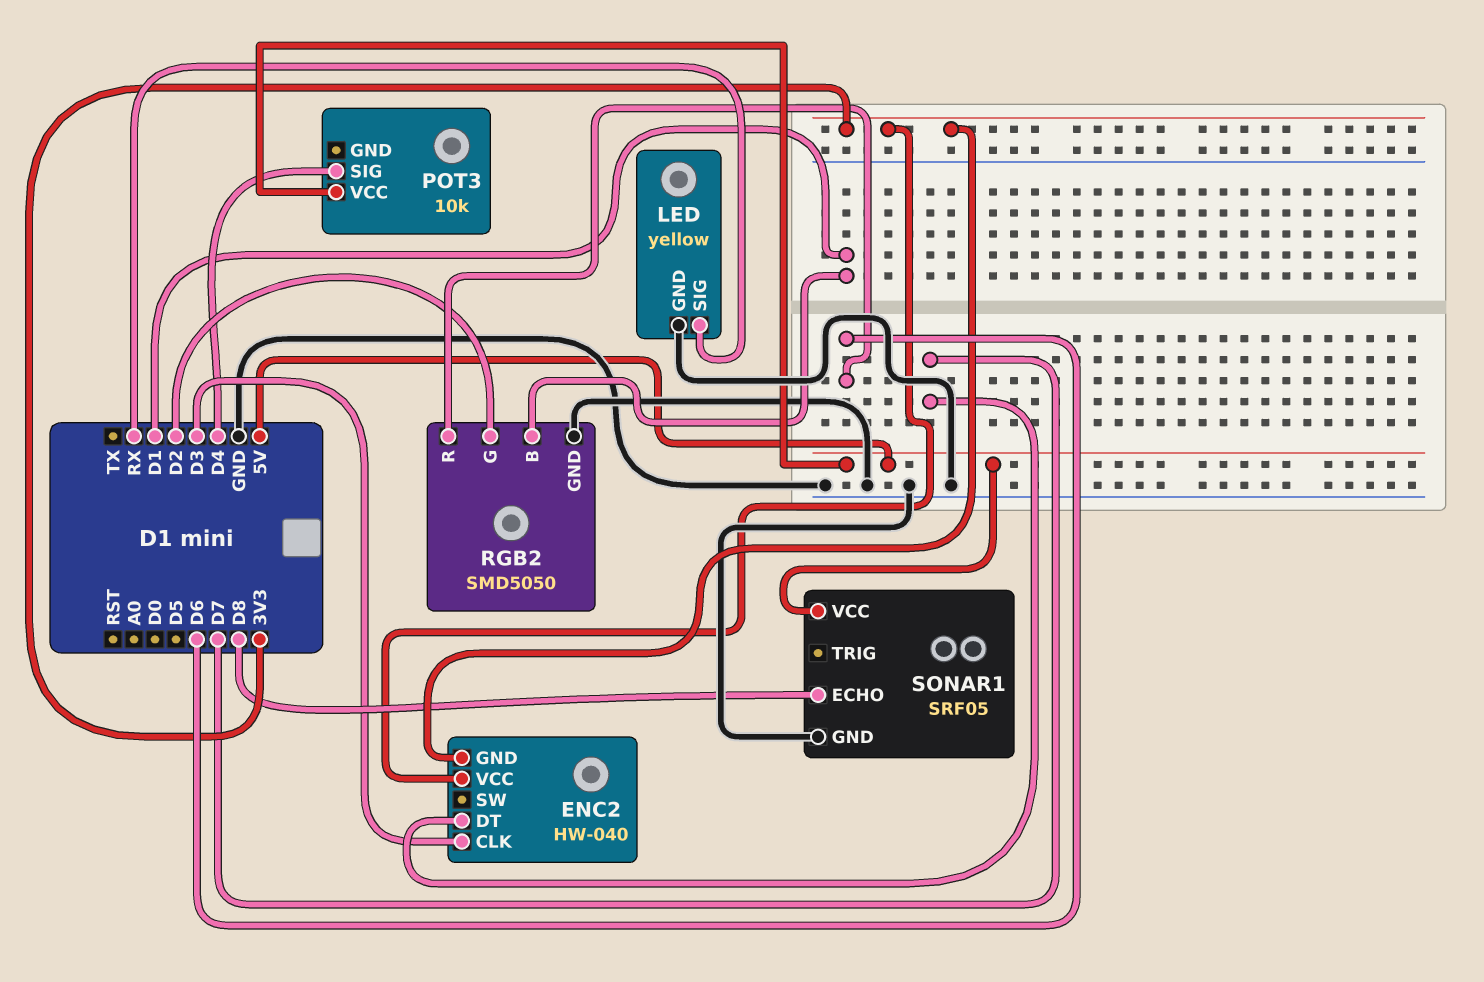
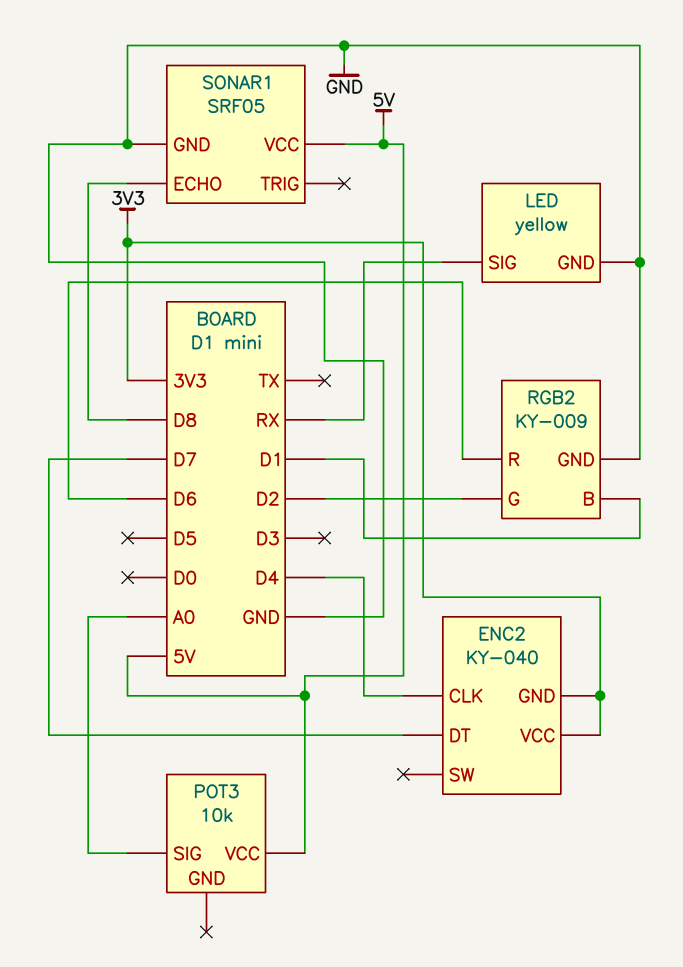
ENC2: HW-040 -> KY-040
ENC2 pin CLK: D3 -> D4
POT3 pin SIG: D4 -> A0
RGB2: SMD5050 -> KY-009

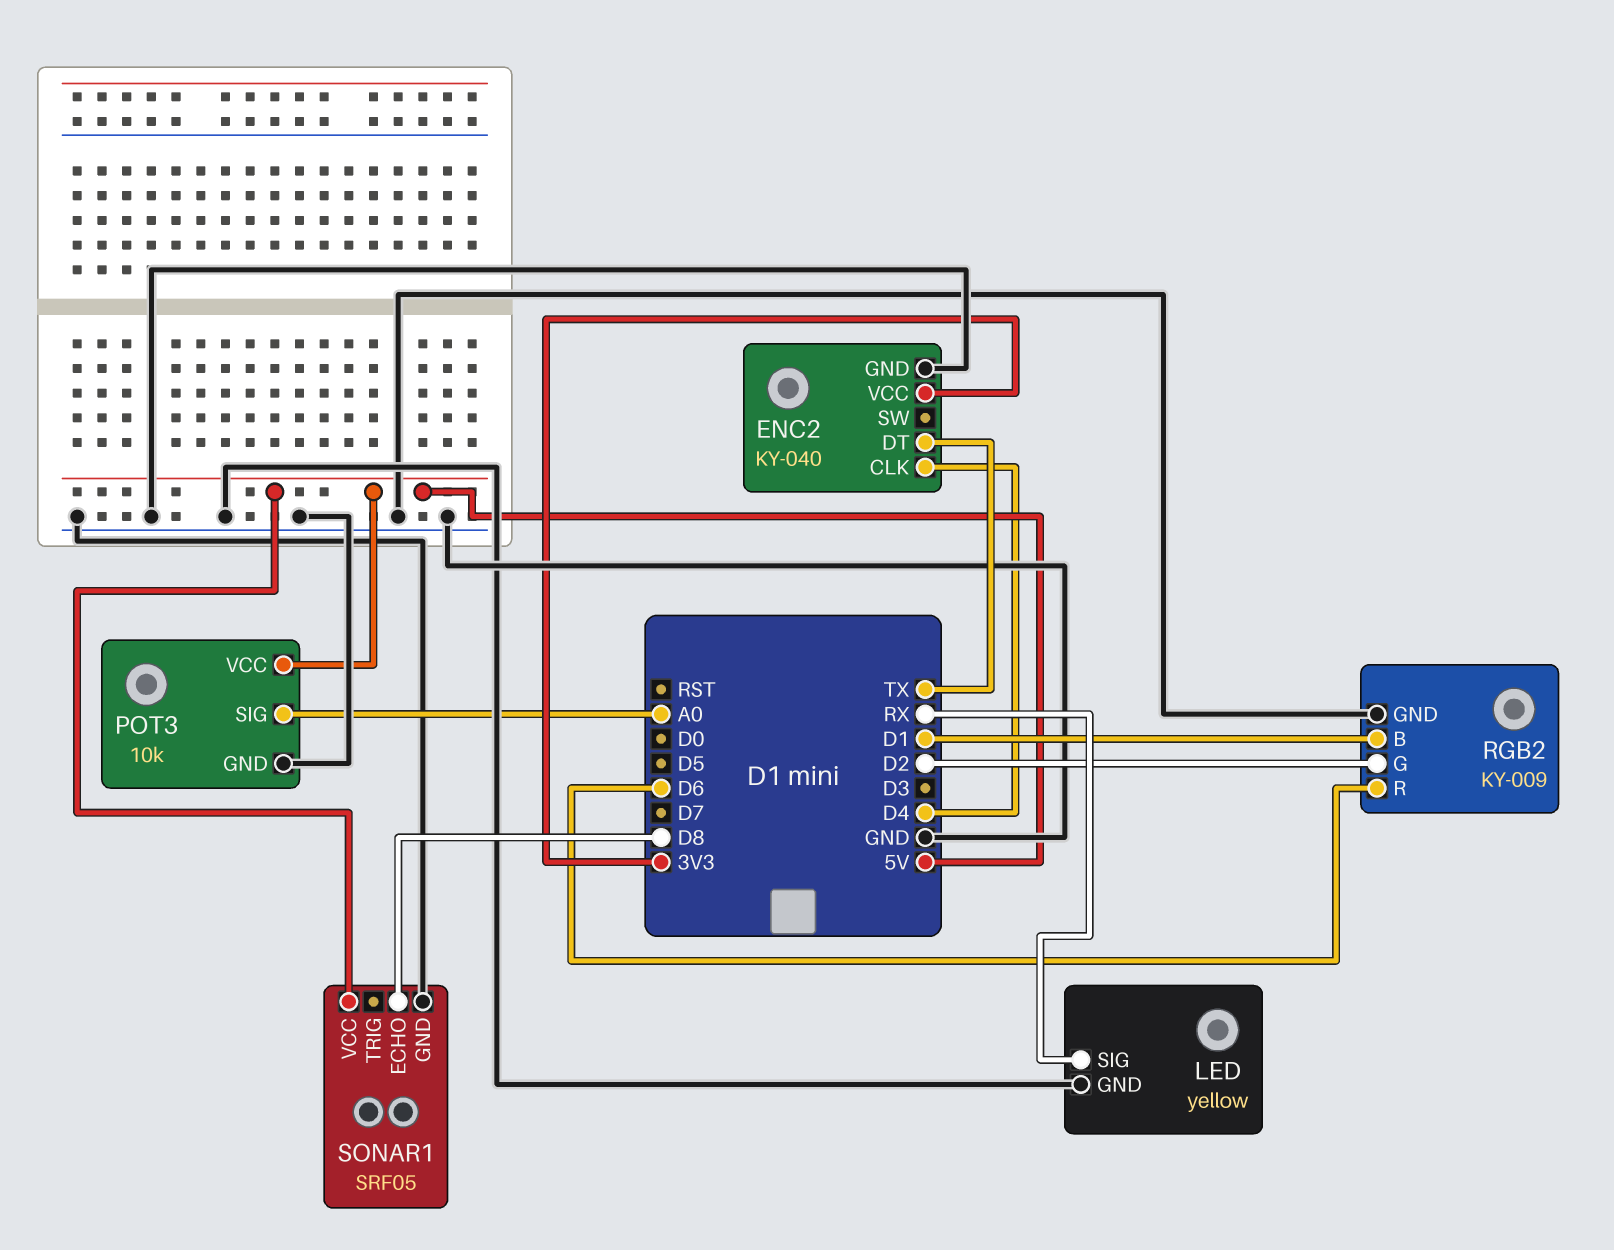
ENC2 pin DT: D7 -> TX
ENC2 pin GND: 3V3 -> GND
POT3 pin GND: none -> GND

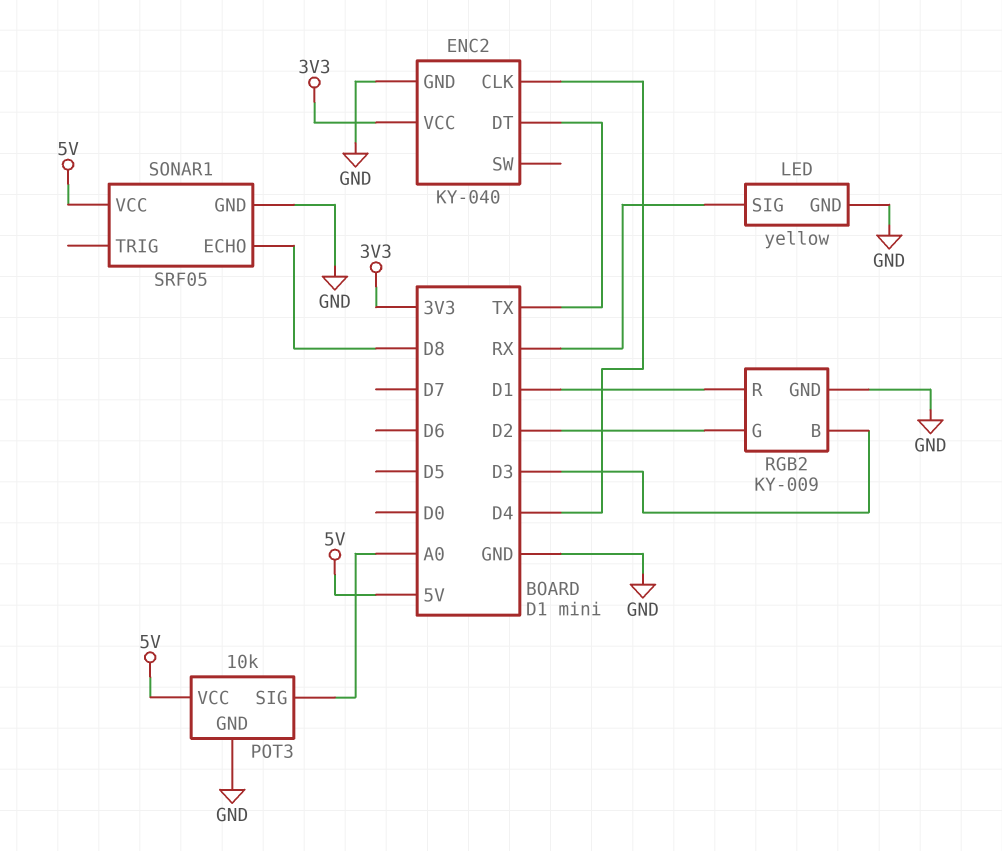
RGB2 pin B: D1 -> D3
RGB2 pin R: D6 -> D1

